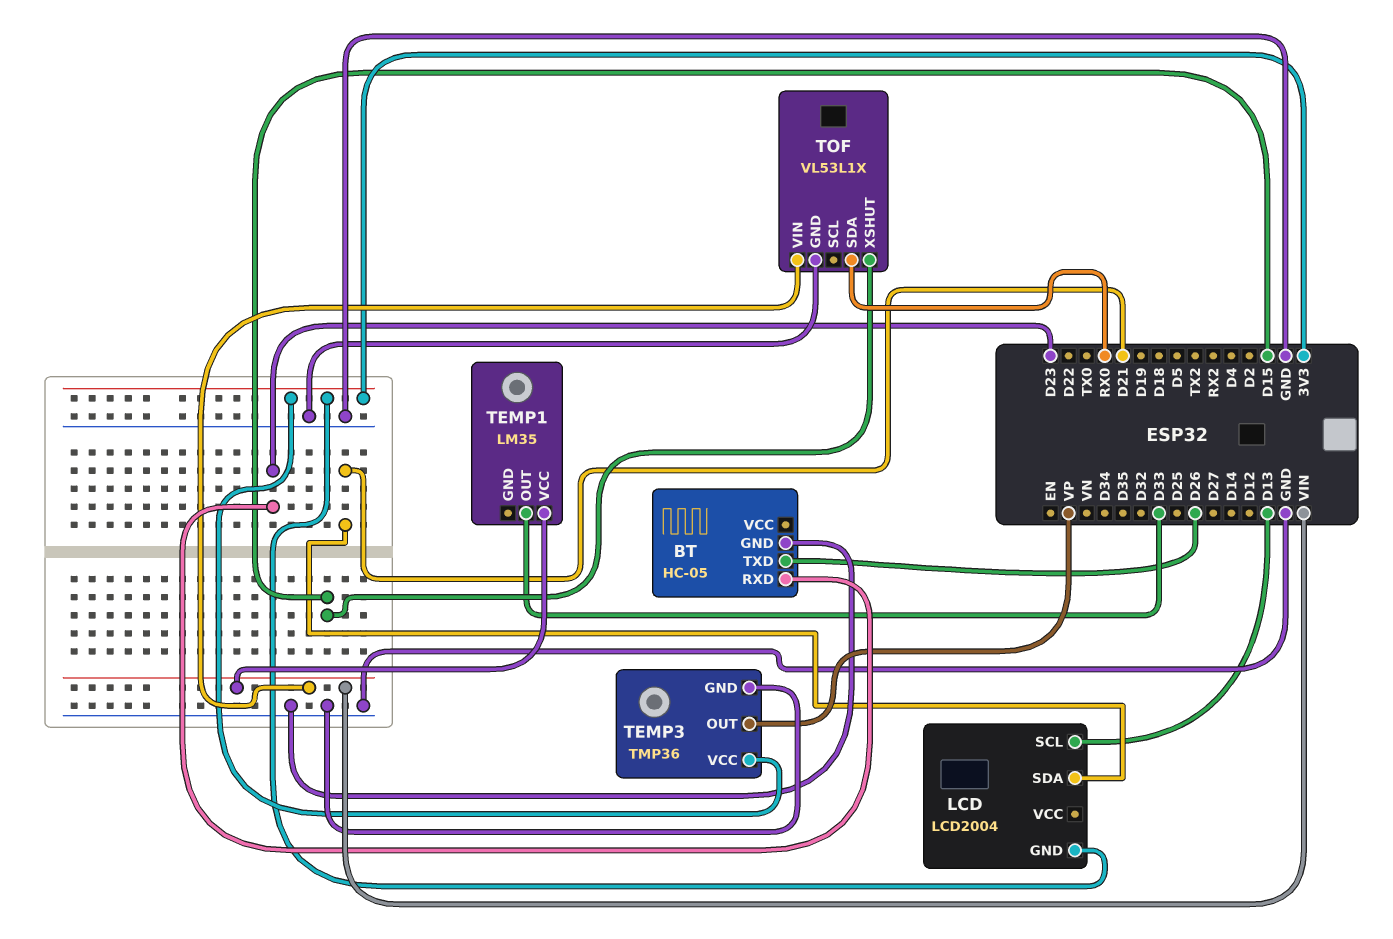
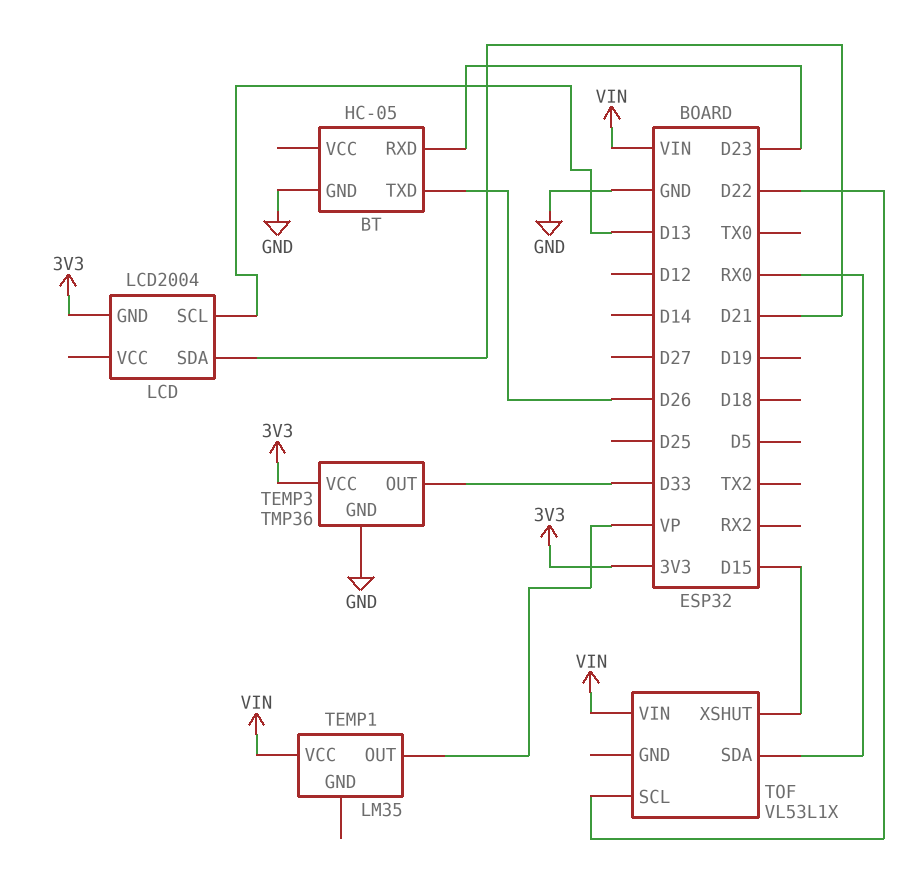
TEMP1 pin OUT: D33 -> VP
TEMP3 pin OUT: VP -> D33
TOF pin GND: GND -> none
TOF pin SCL: none -> D22

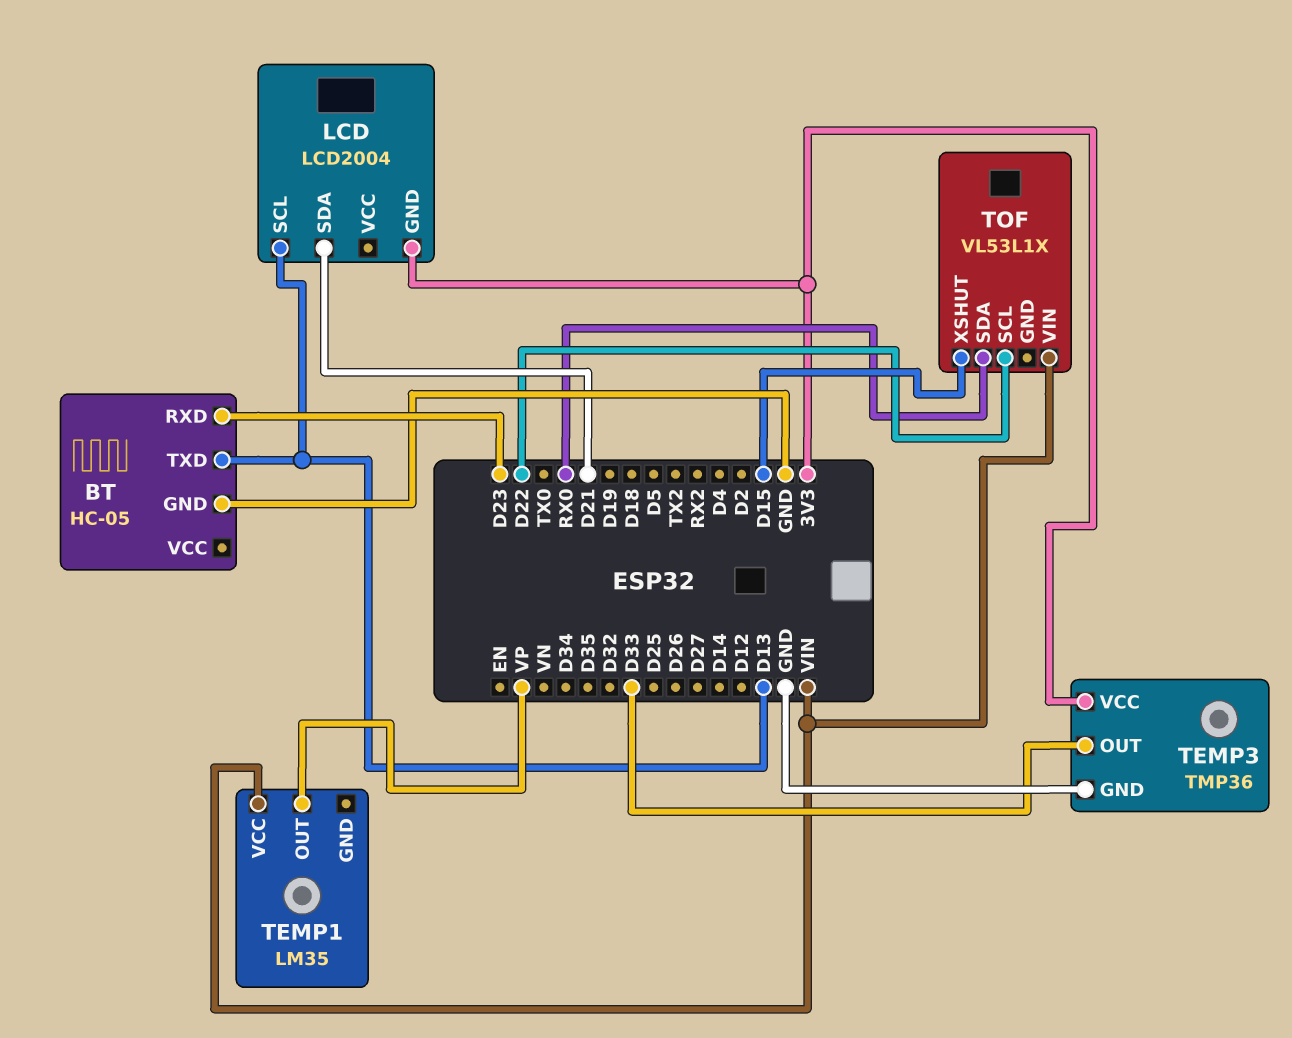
BT pin TXD: D26 -> D13

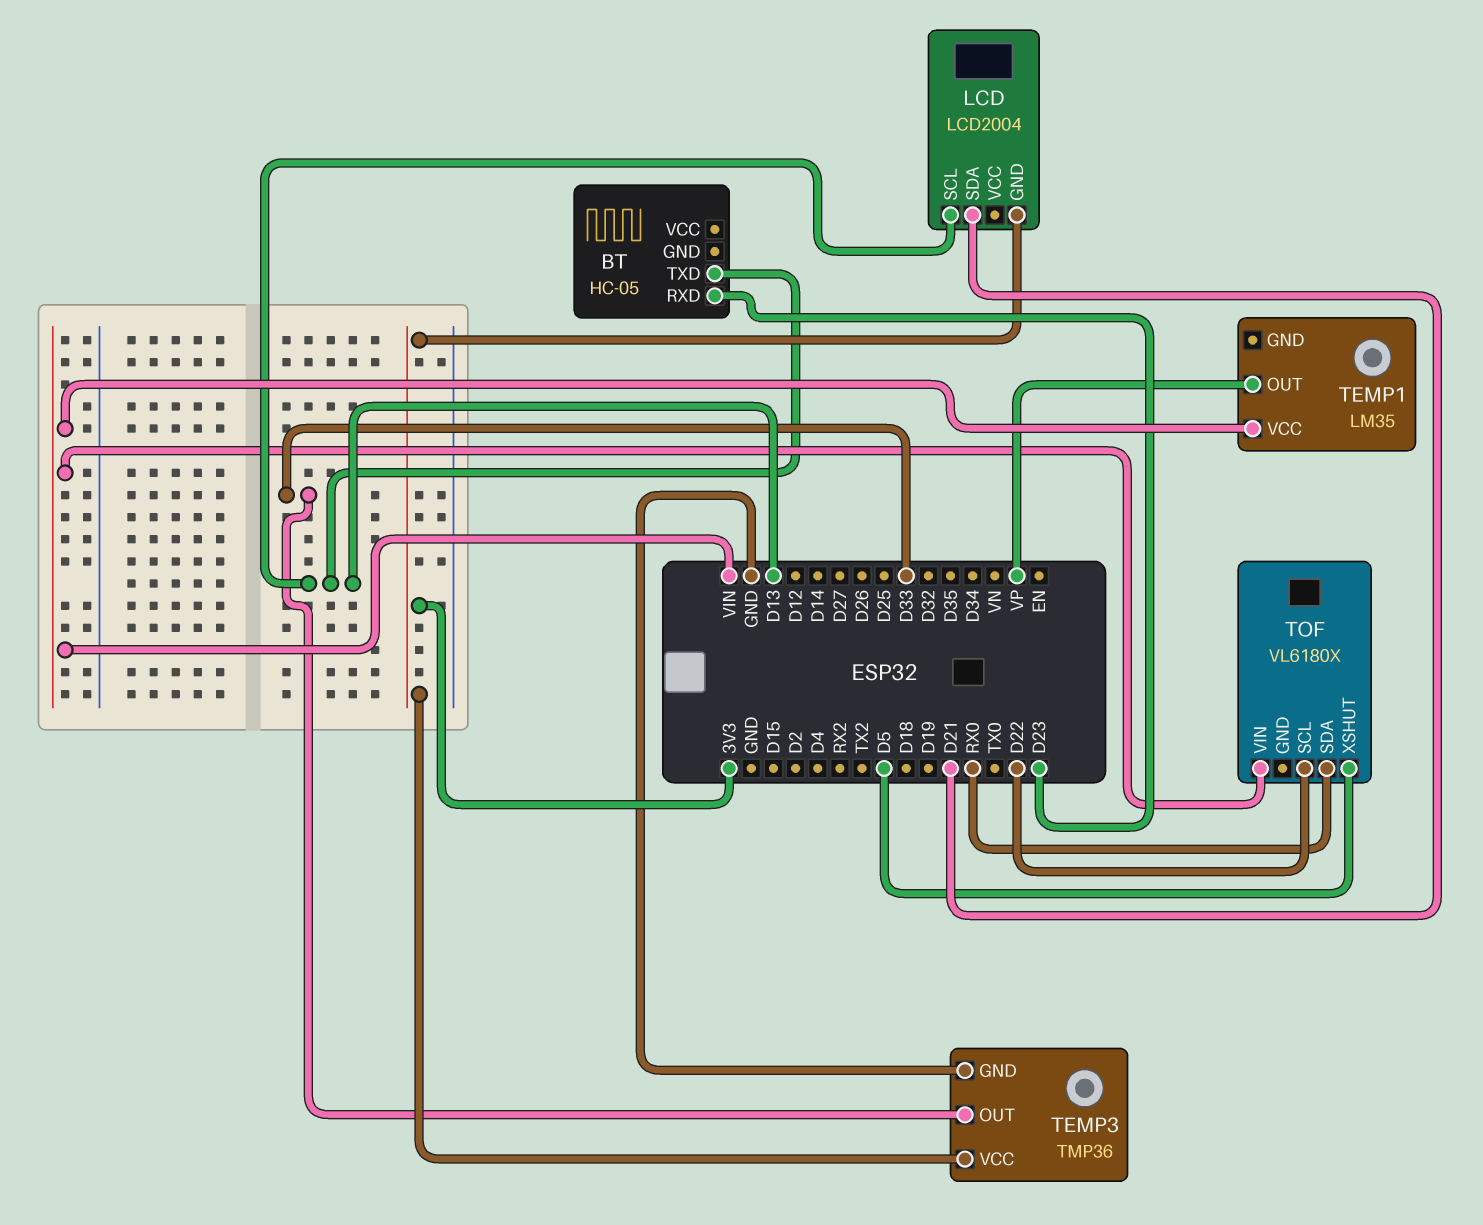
BT pin GND: GND -> none
TOF: VL53L1X -> VL6180X
TOF pin XSHUT: D15 -> D5

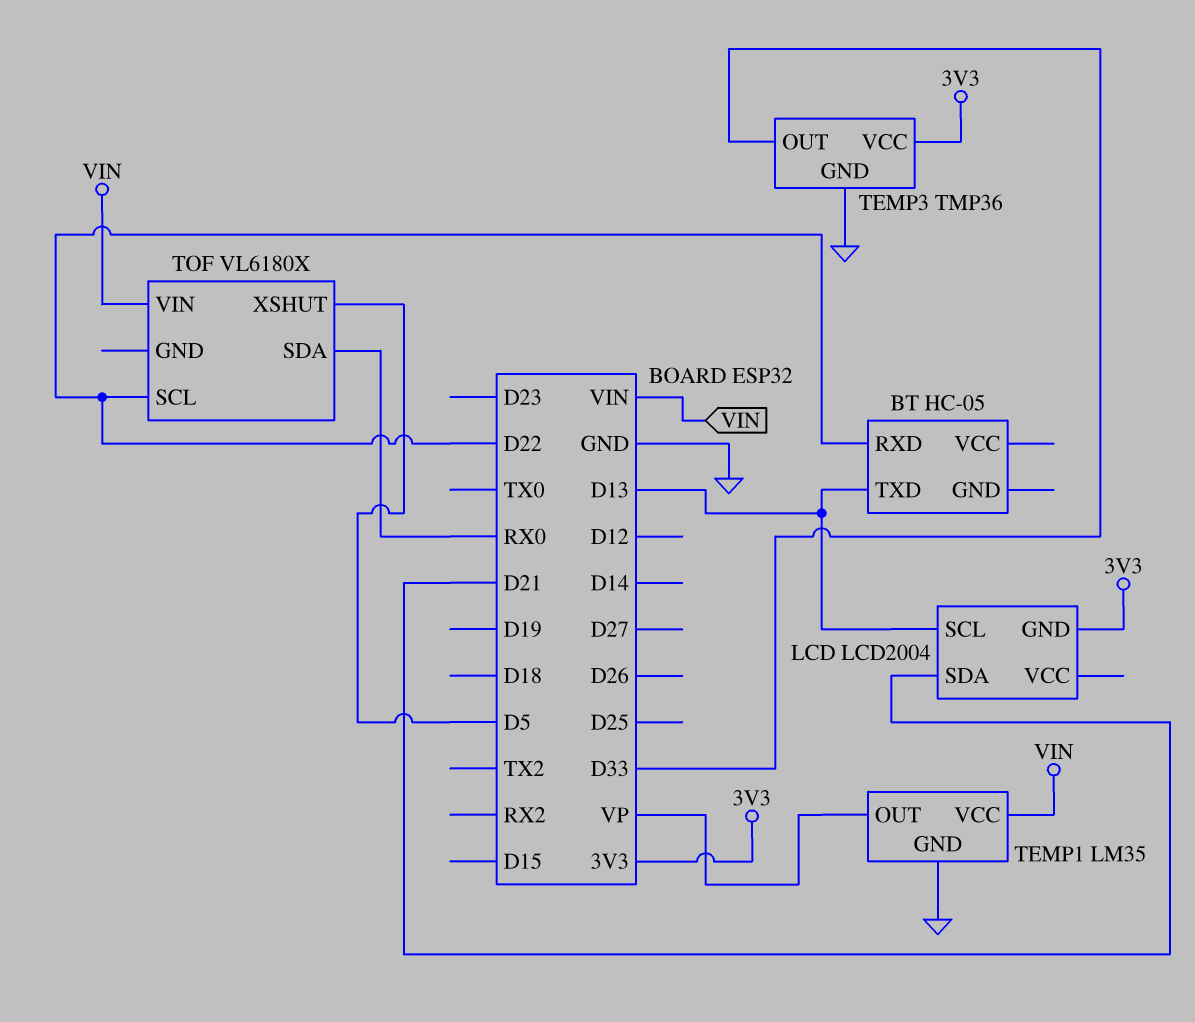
BT pin RXD: D23 -> D22
TEMP1 pin GND: none -> GND

